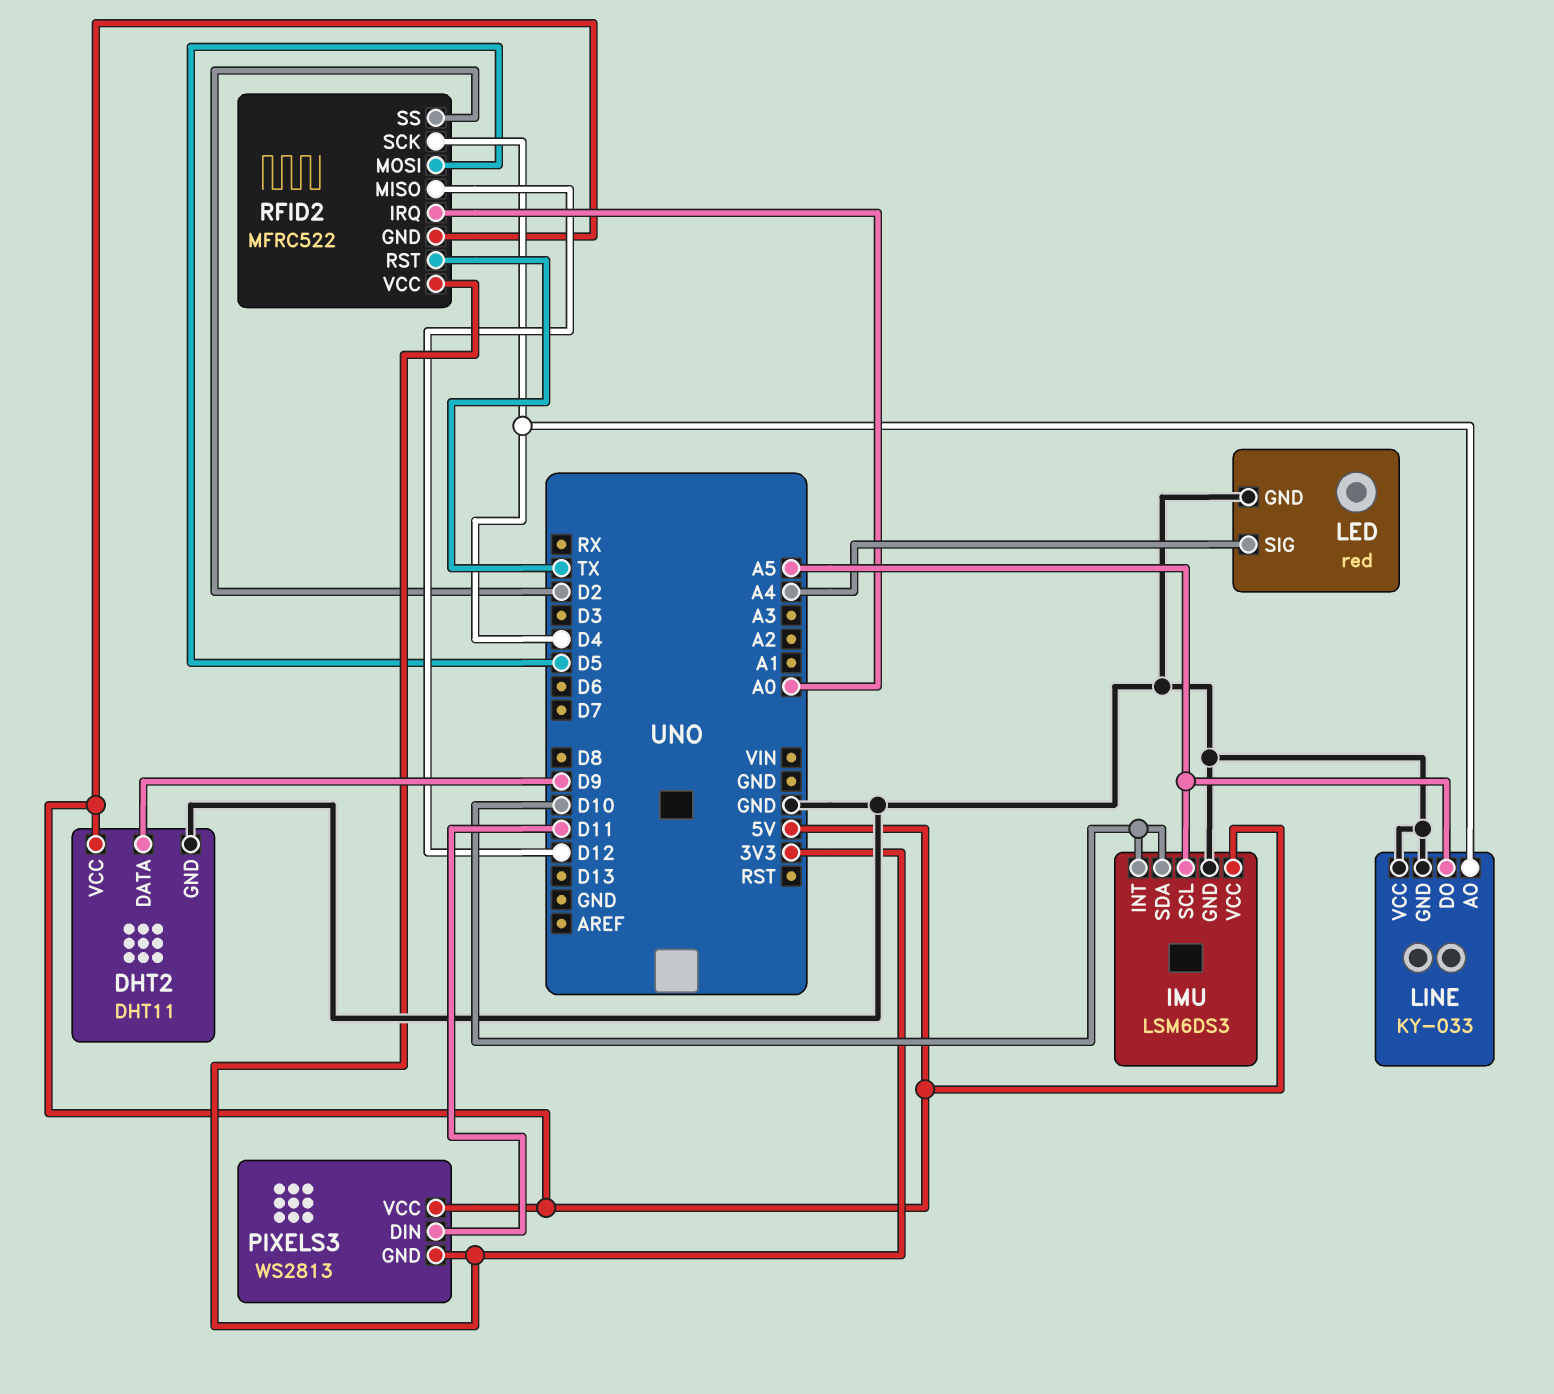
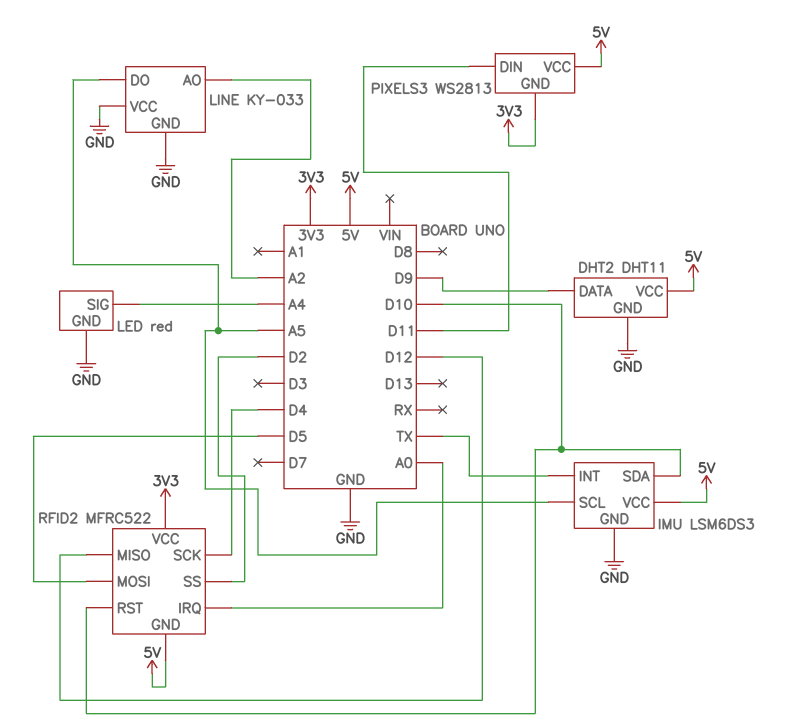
IMU pin INT: D10 -> TX
LINE pin AO: D4 -> A2
RFID2 pin RST: TX -> D10

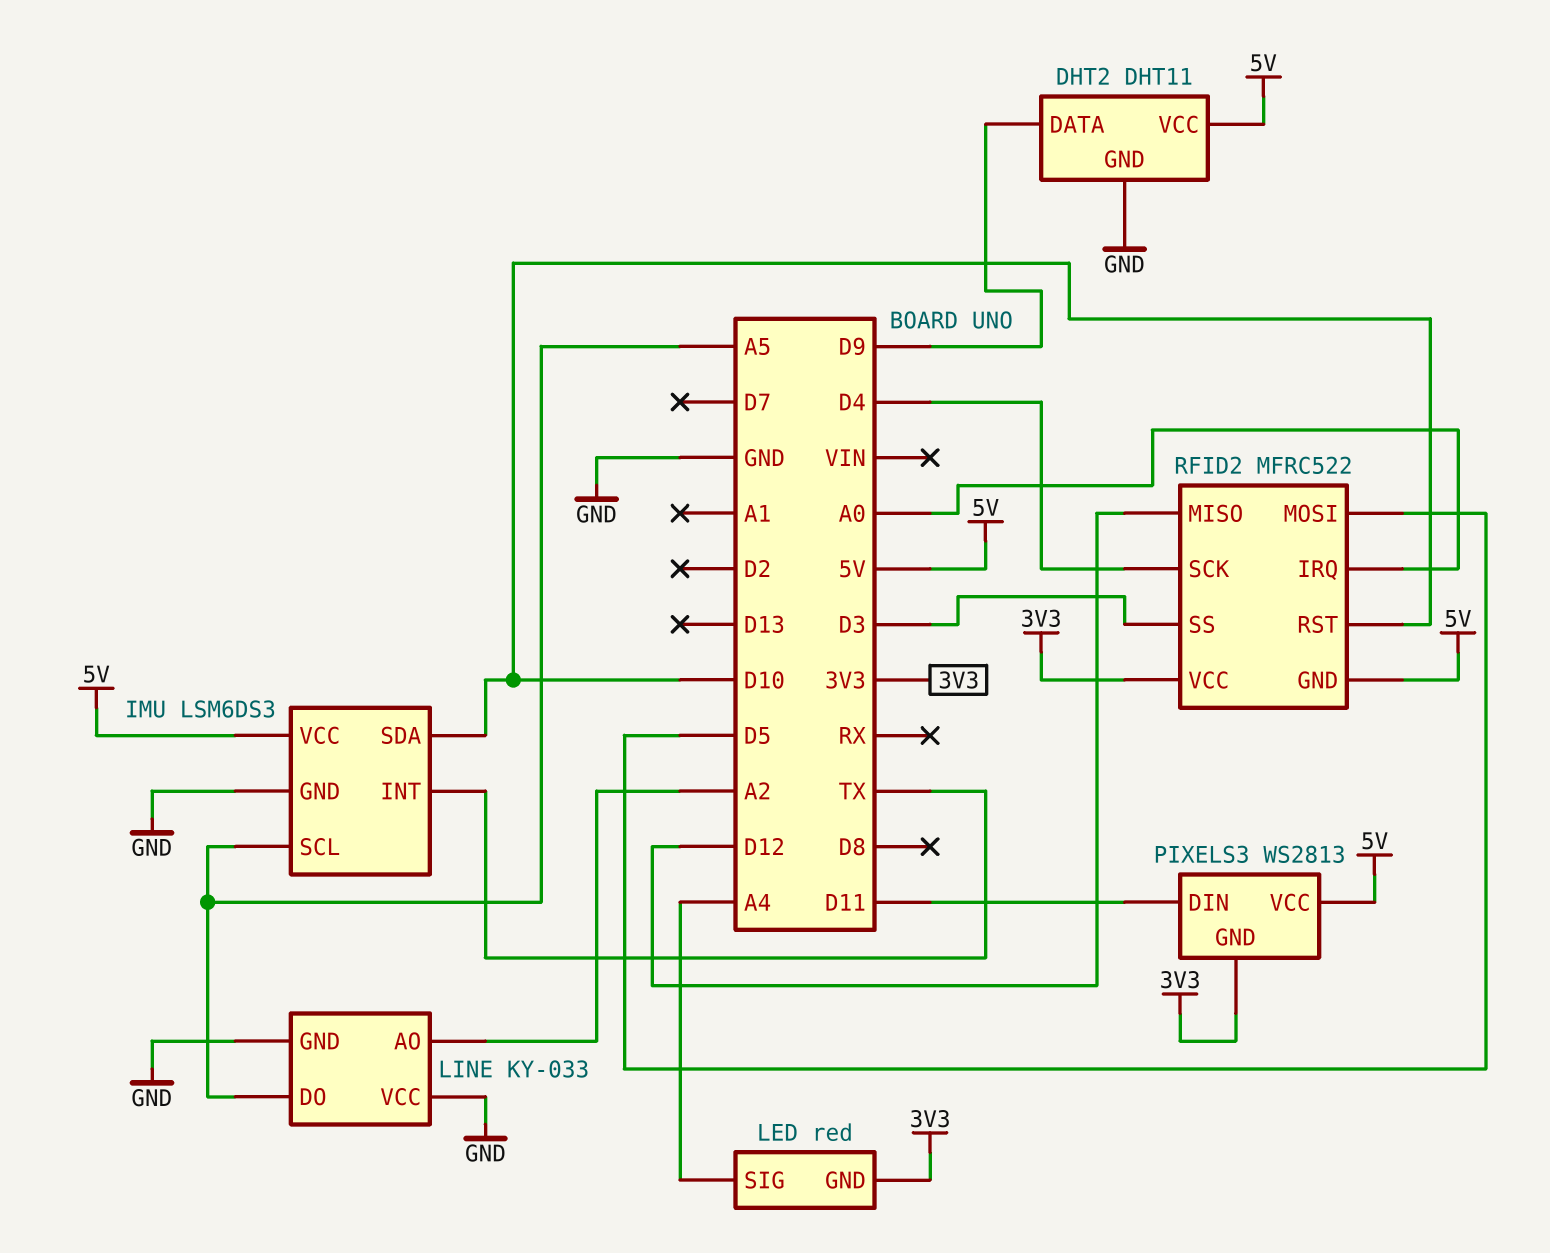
LED pin GND: GND -> 3V3
RFID2 pin SS: D2 -> D3

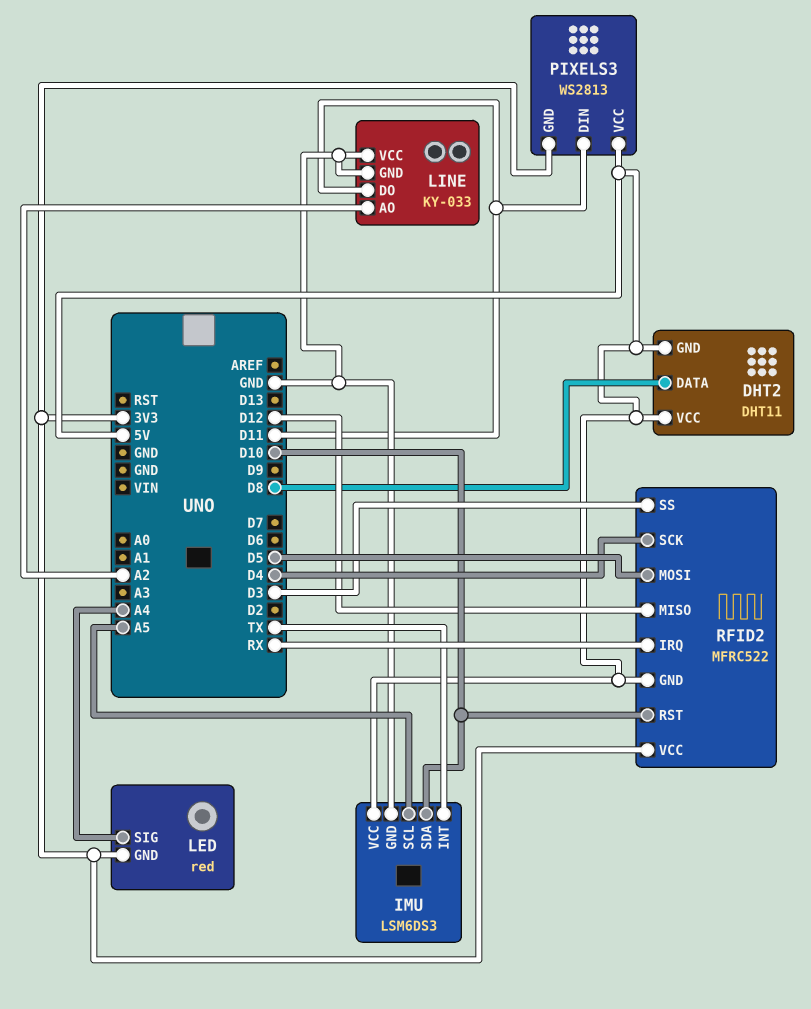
DHT2 pin DATA: D9 -> D8
DHT2 pin GND: GND -> 5V
LINE pin DO: A5 -> D11
RFID2 pin IRQ: A0 -> RX

